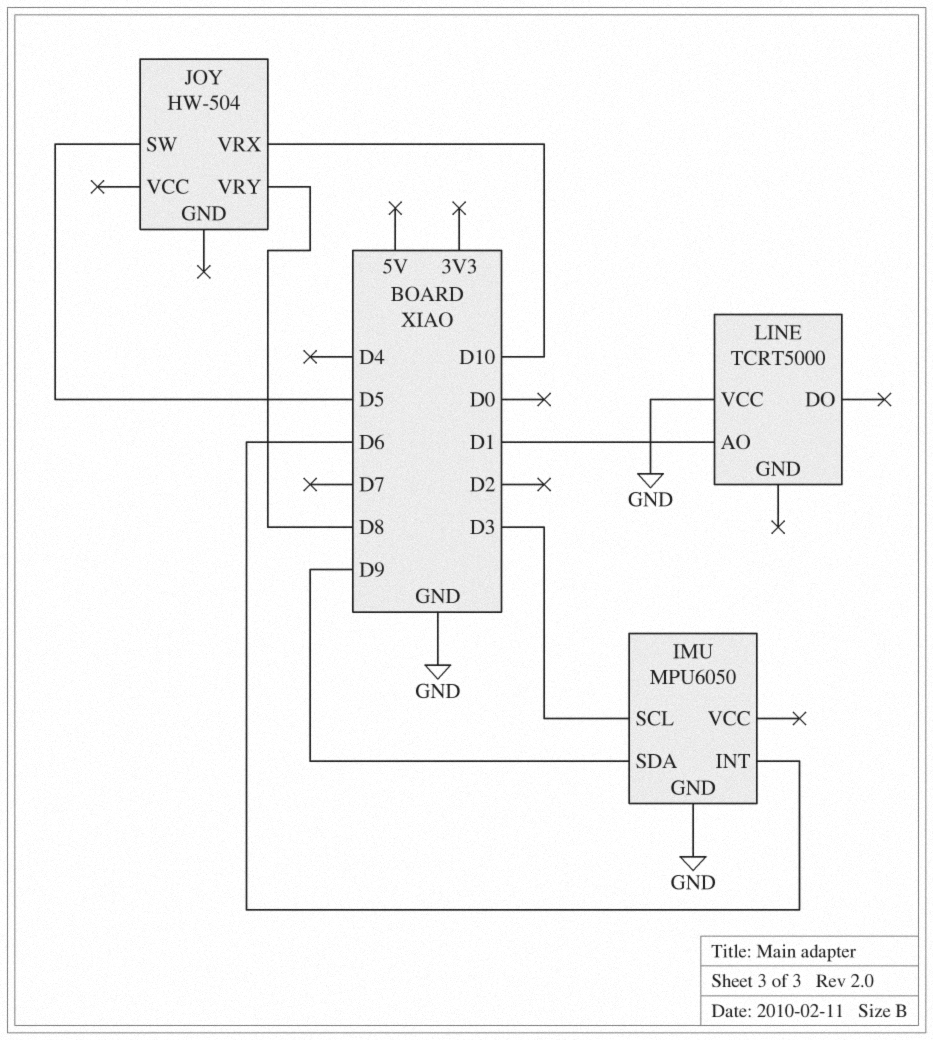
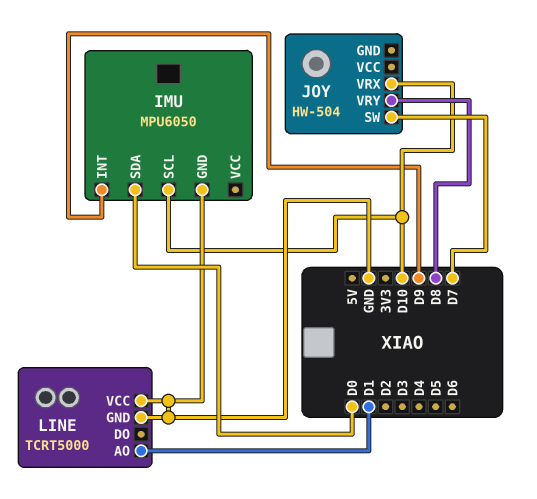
IMU pin INT: D6 -> D9
IMU pin SCL: D3 -> D10
IMU pin SDA: D9 -> D0
JOY pin SW: D5 -> D7
LINE pin GND: none -> GND

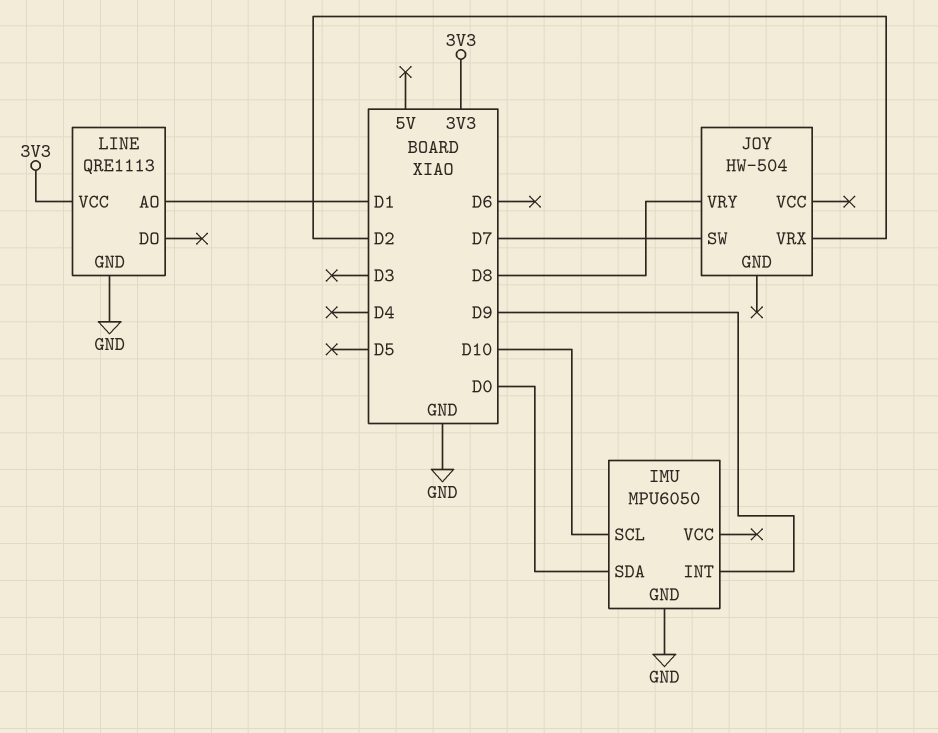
JOY pin VRX: D10 -> D2
LINE: TCRT5000 -> QRE1113
LINE pin VCC: GND -> 3V3

